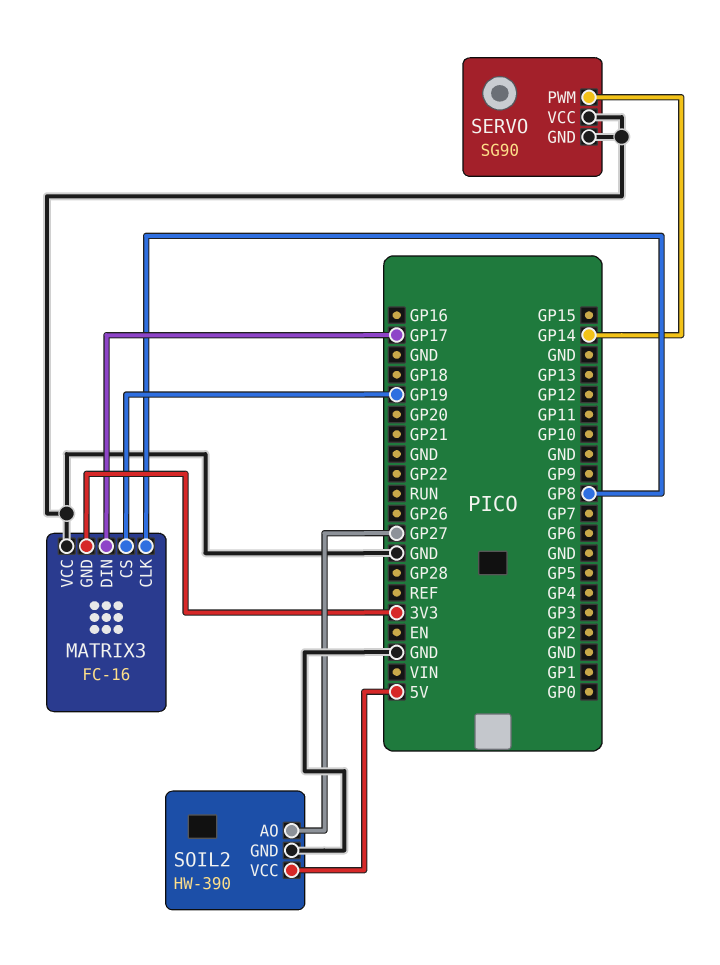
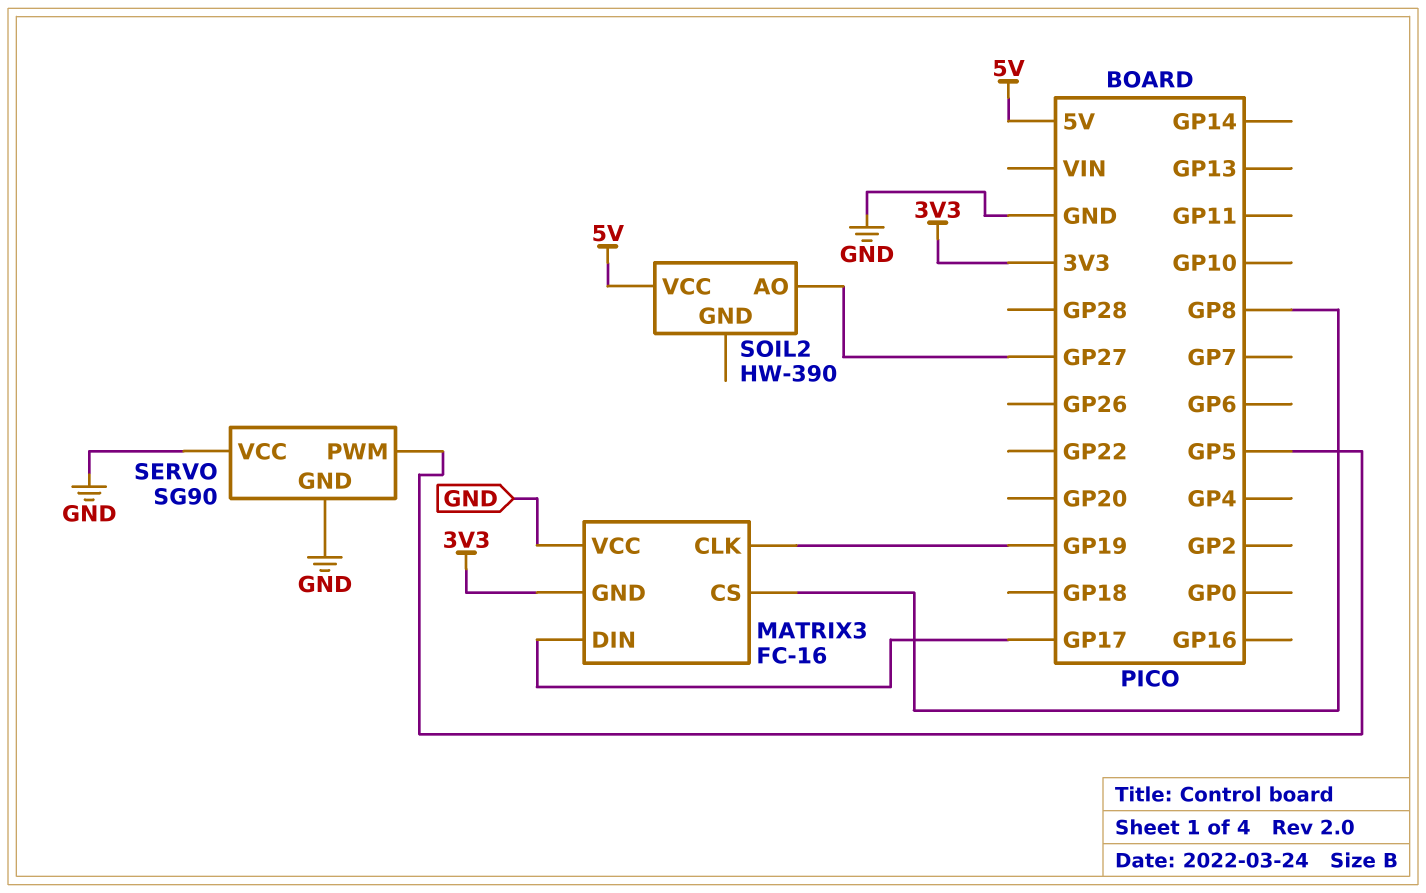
MATRIX3 pin CLK: GP8 -> GP19
MATRIX3 pin CS: GP19 -> GP8
SERVO pin PWM: GP14 -> GP5
SOIL2 pin GND: GND -> none

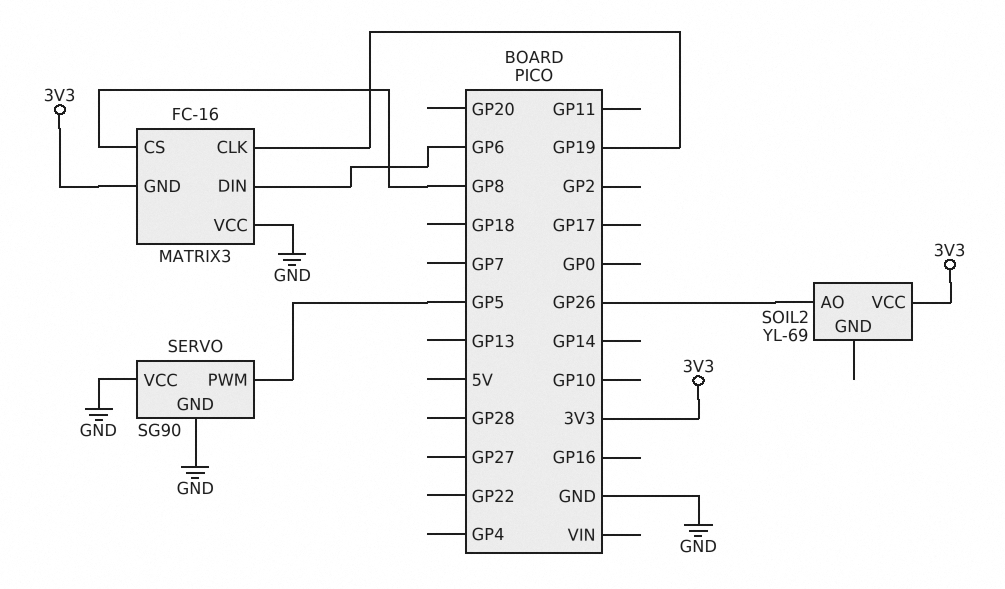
MATRIX3 pin DIN: GP17 -> GP6
SOIL2: HW-390 -> YL-69
SOIL2 pin AO: GP27 -> GP26
SOIL2 pin VCC: 5V -> 3V3

